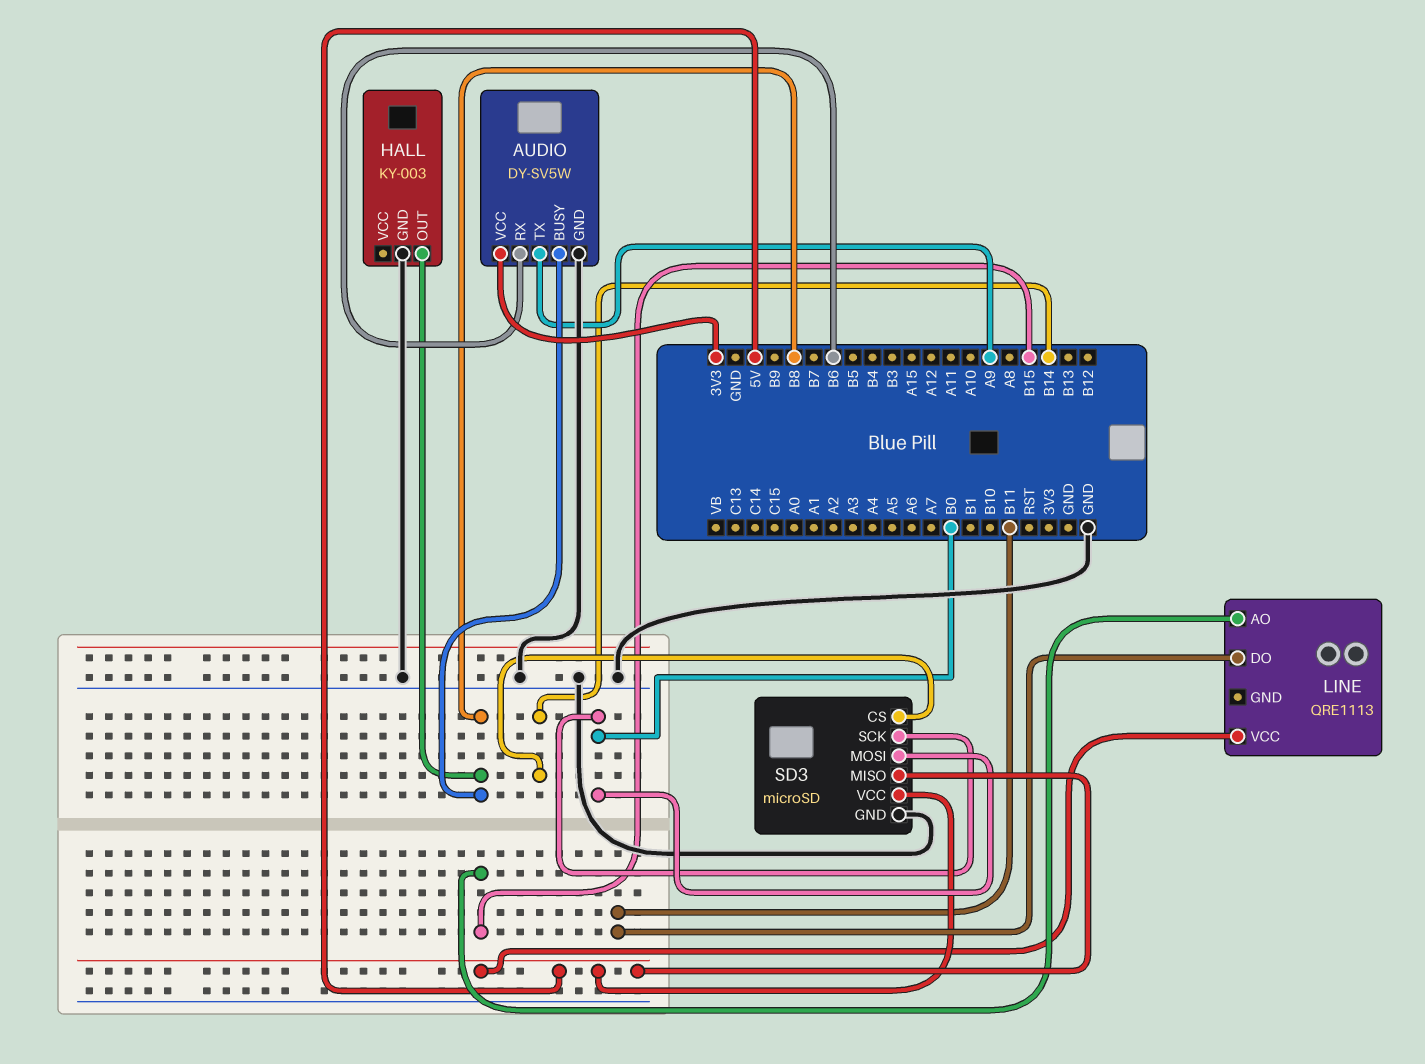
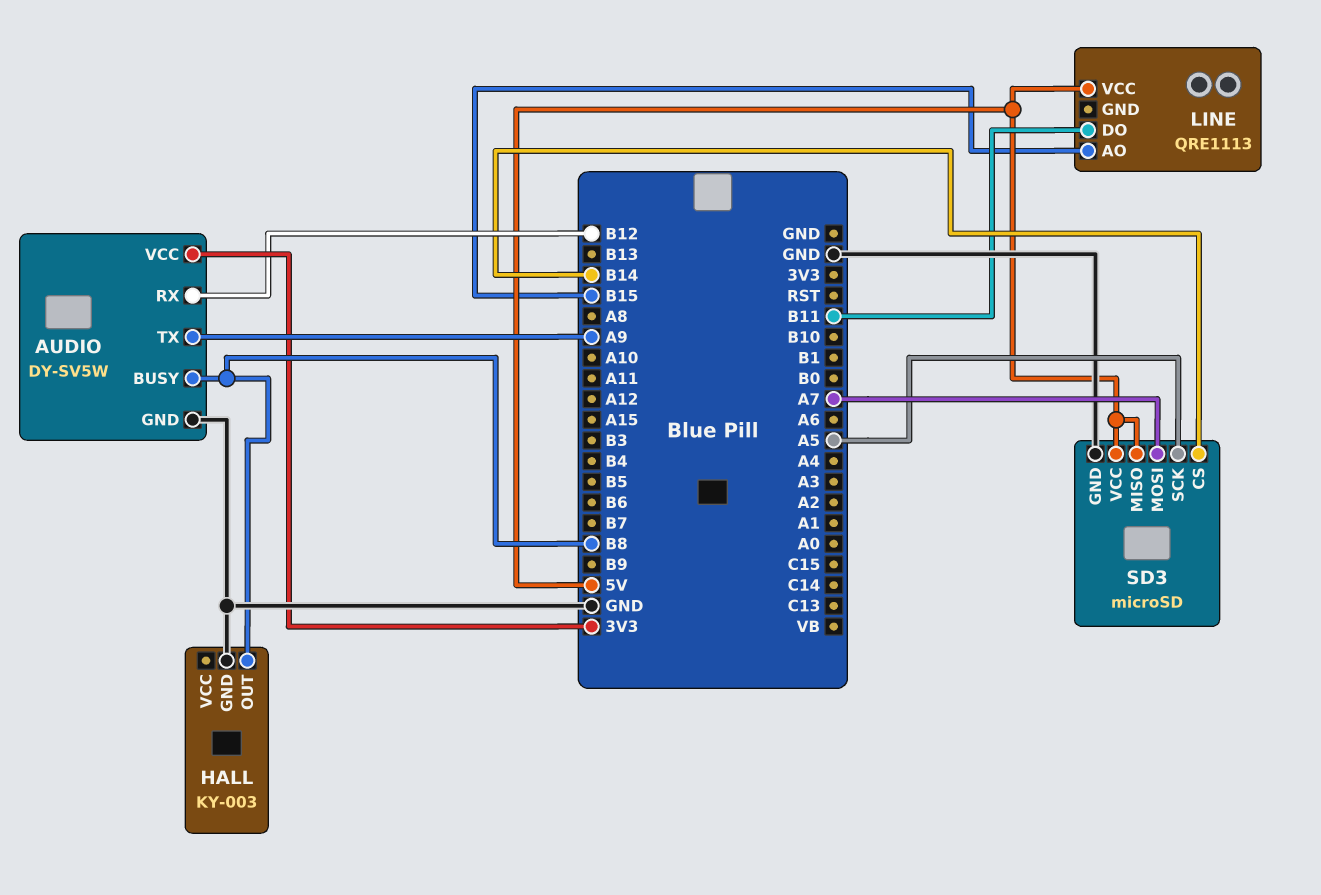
AUDIO pin RX: B6 -> B12
SD3 pin MOSI: B0 -> A7
SD3 pin SCK: B0 -> A5

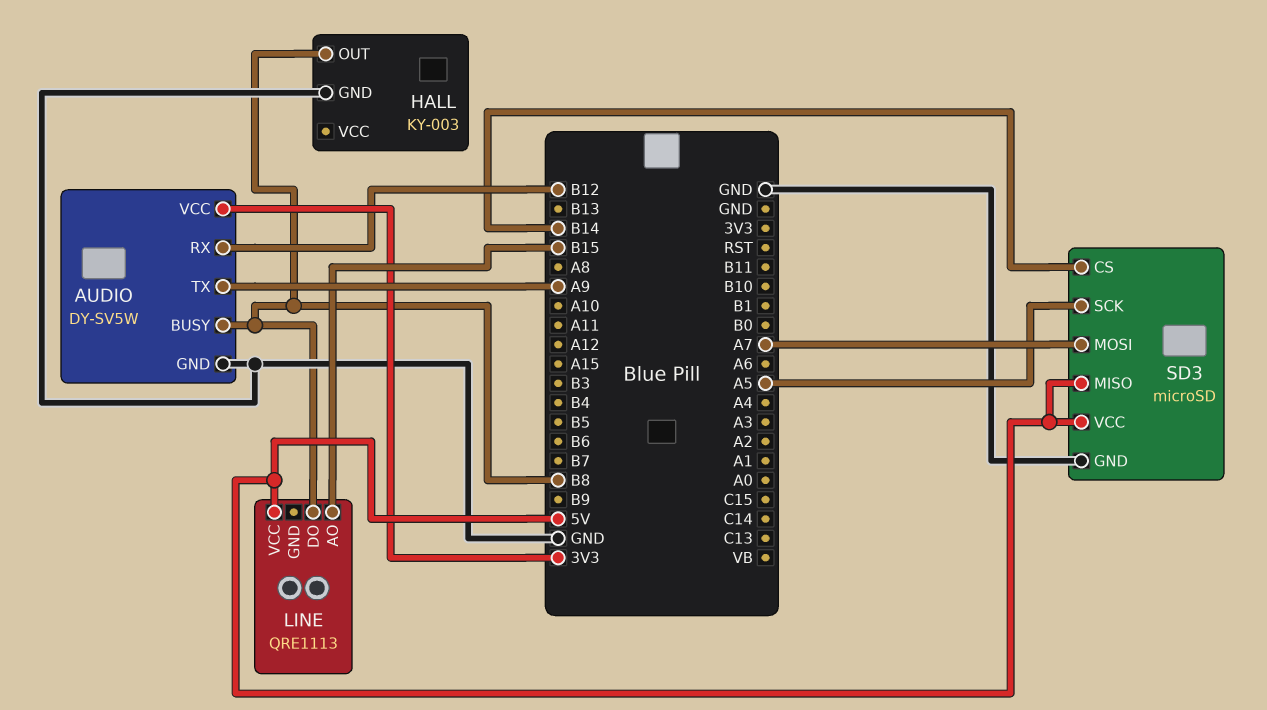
LINE pin DO: B11 -> B8

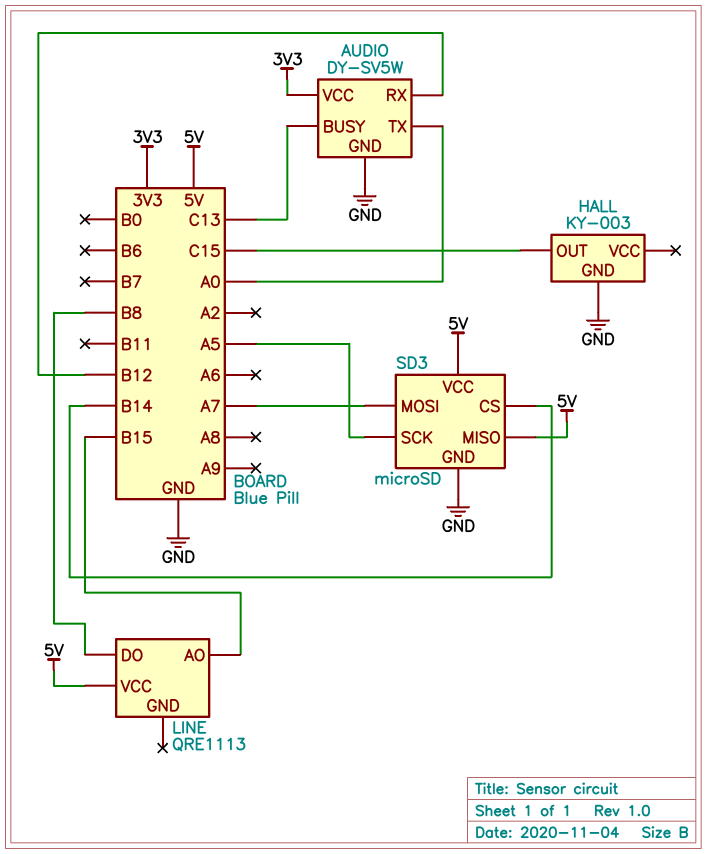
AUDIO pin BUSY: B8 -> C13
AUDIO pin TX: A9 -> A0
HALL pin OUT: B8 -> C15

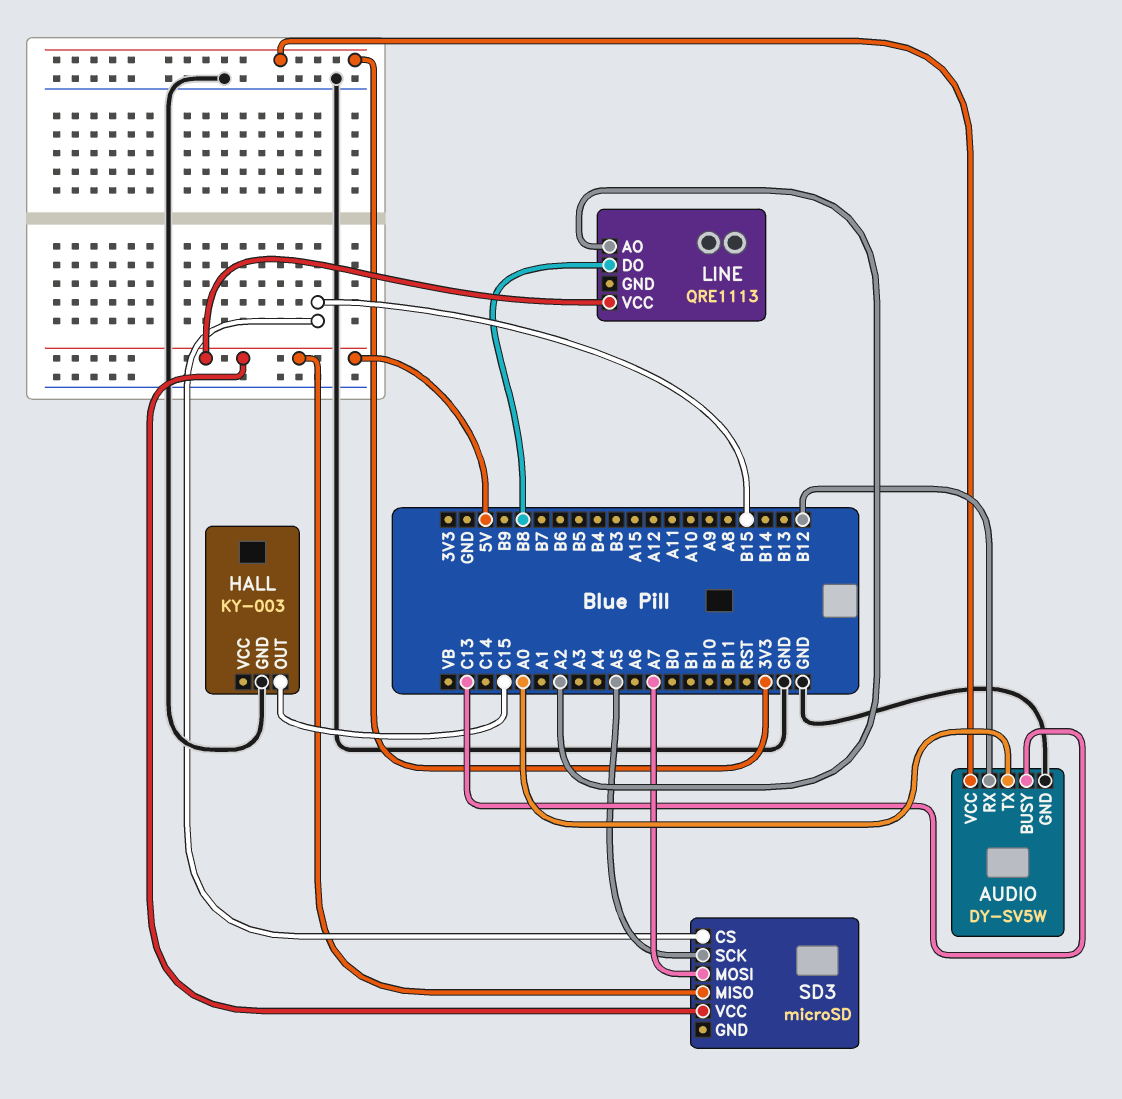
LINE pin AO: B15 -> A2
SD3 pin CS: B14 -> B15
SD3 pin GND: GND -> none

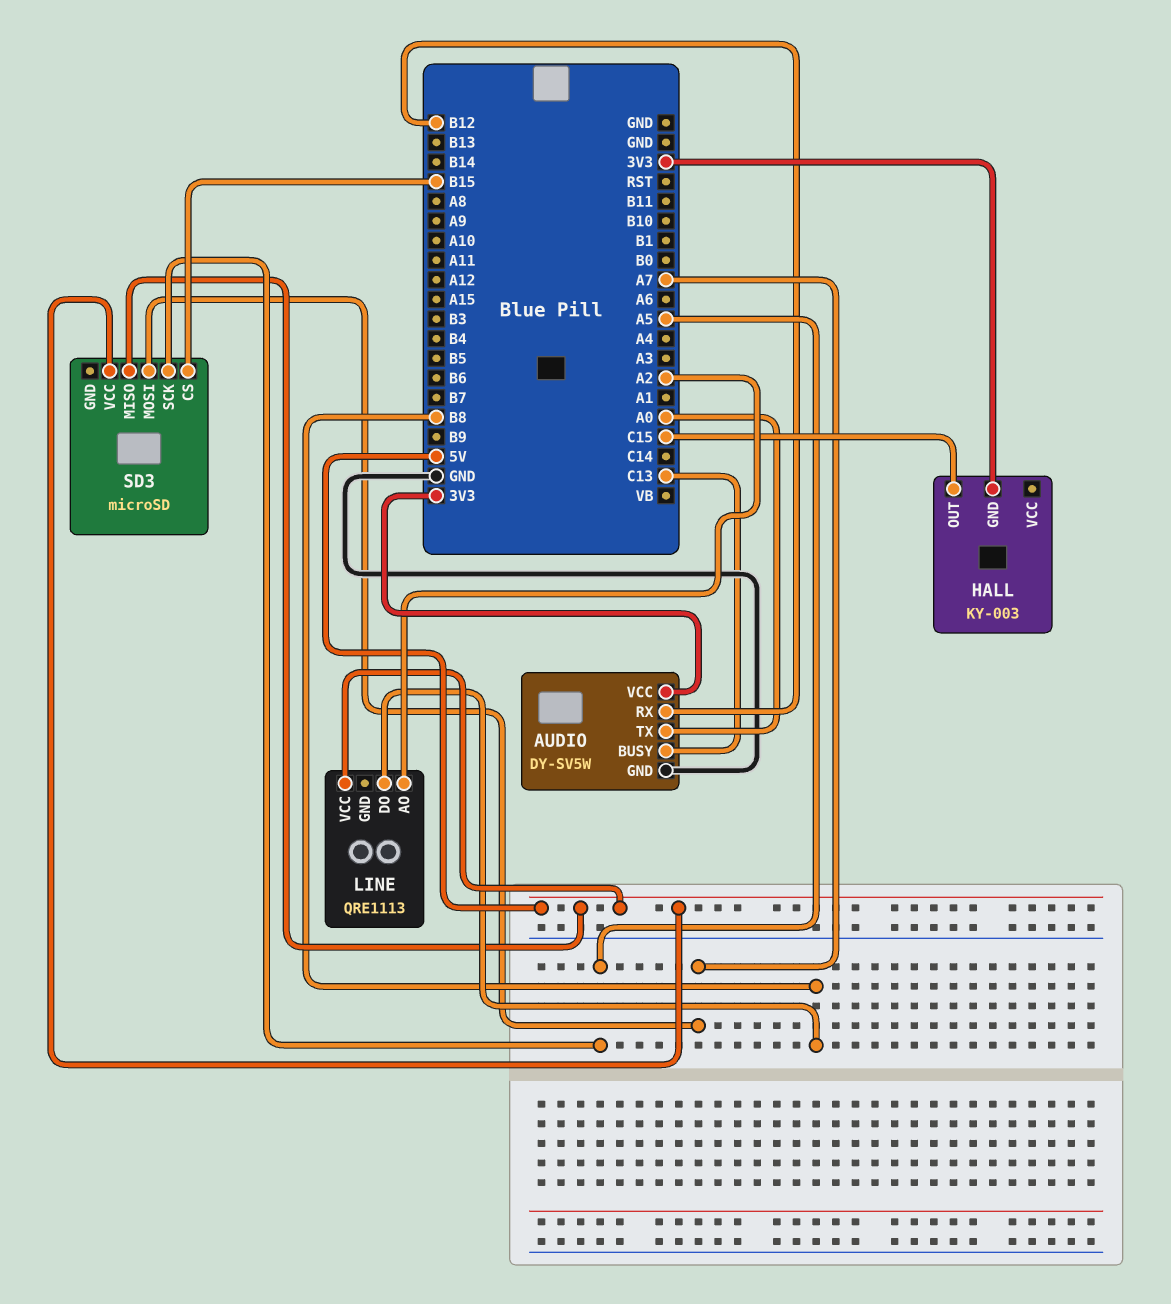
HALL pin GND: GND -> 3V3

